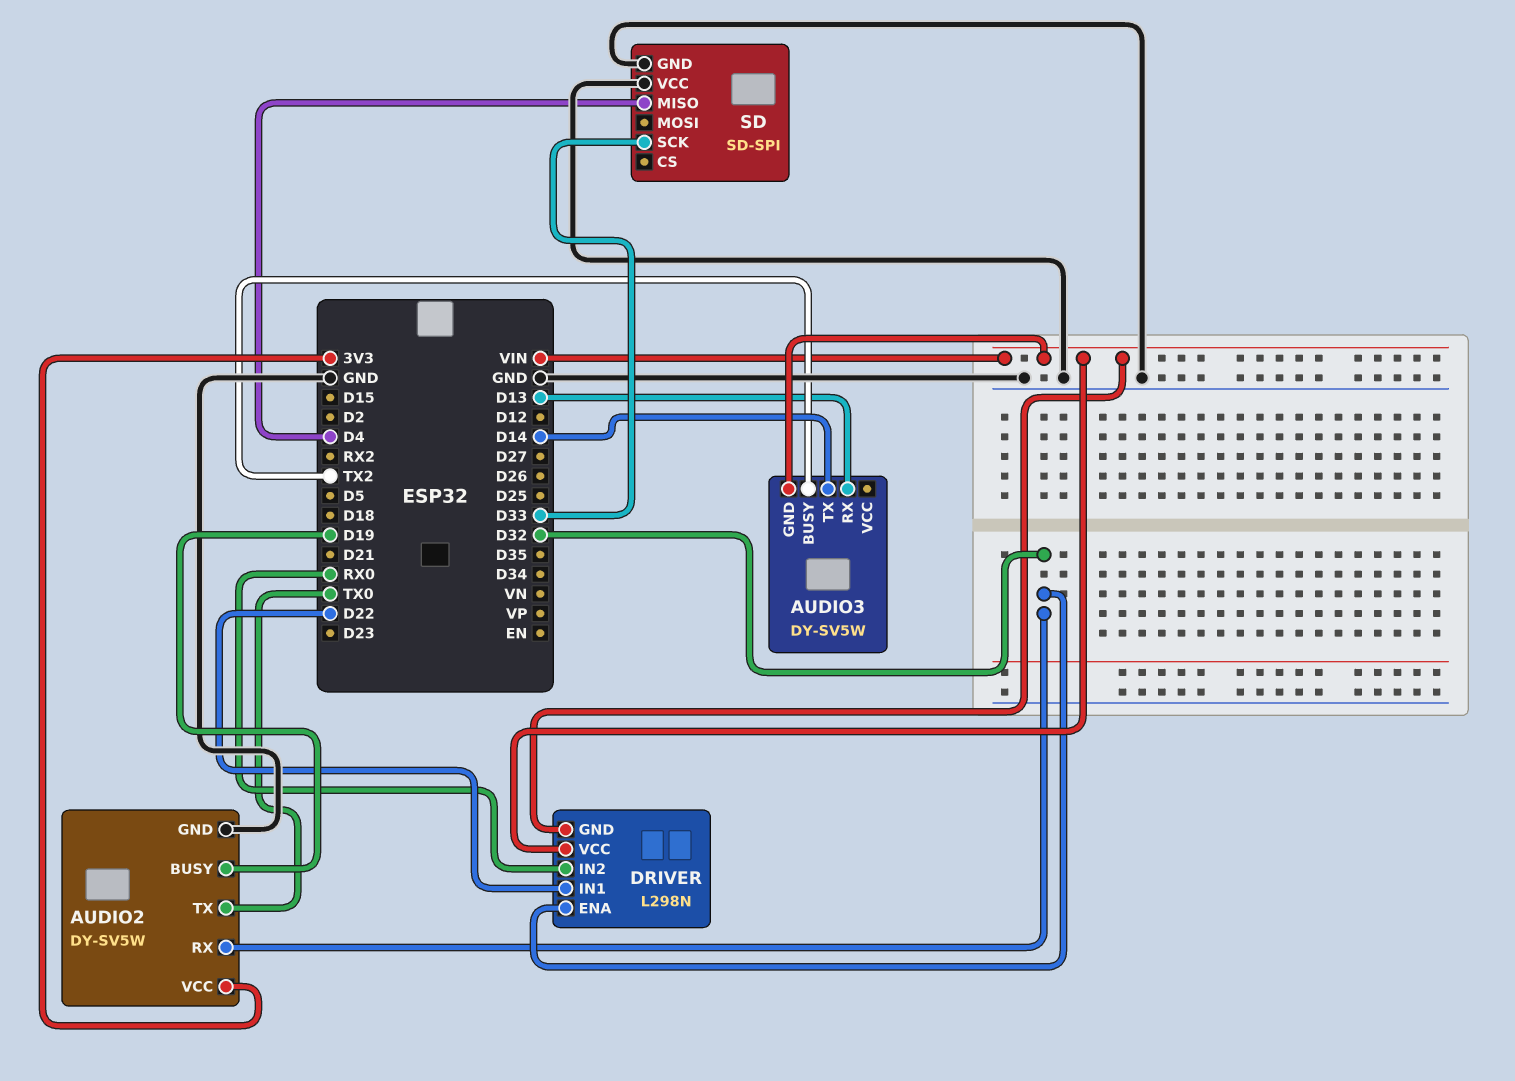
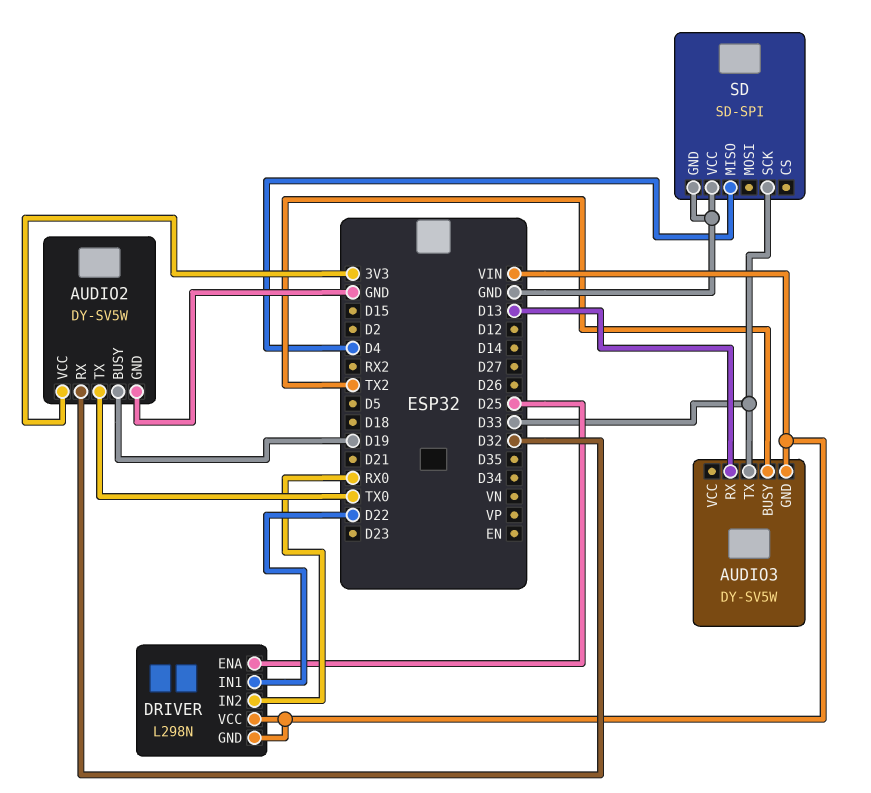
AUDIO3 pin TX: D14 -> D33
DRIVER pin ENA: D32 -> D25

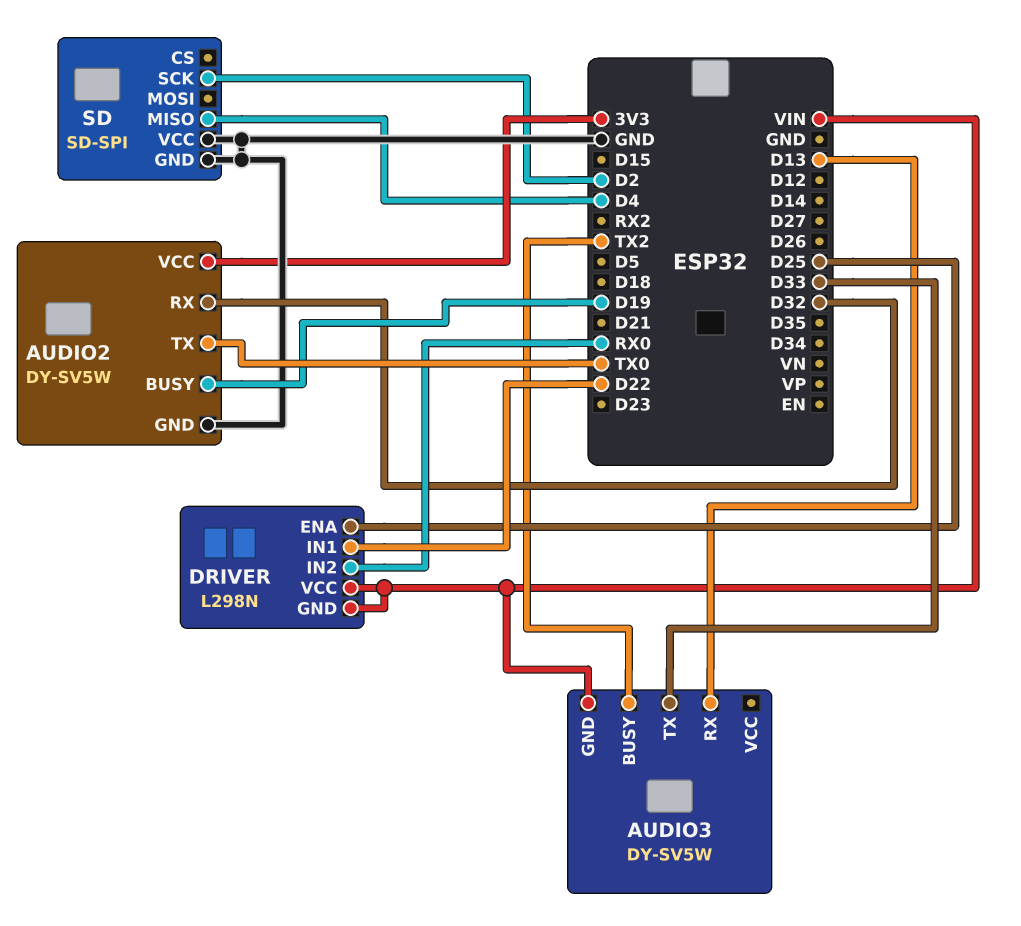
SD pin SCK: D33 -> D2

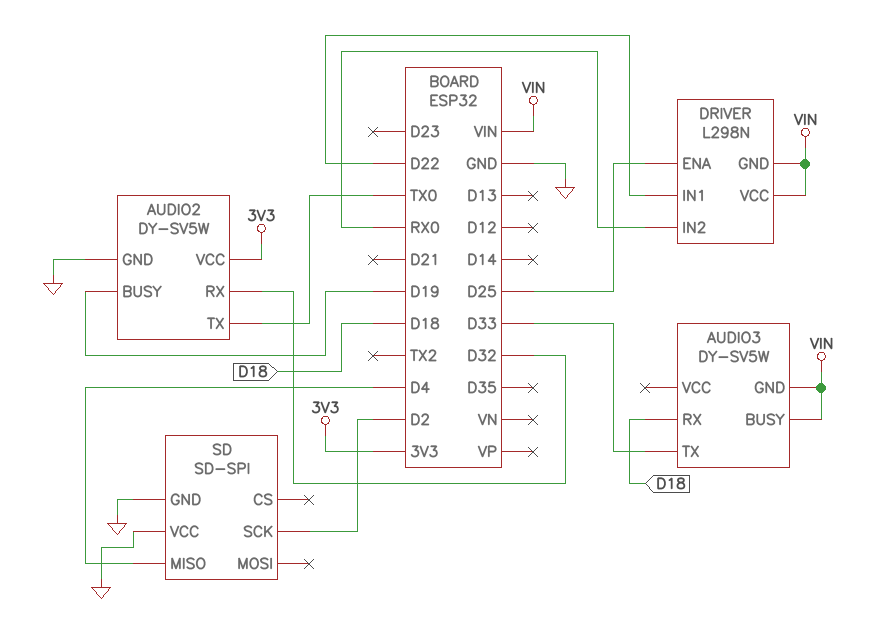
AUDIO3 pin BUSY: TX2 -> VIN
AUDIO3 pin RX: D13 -> D18

